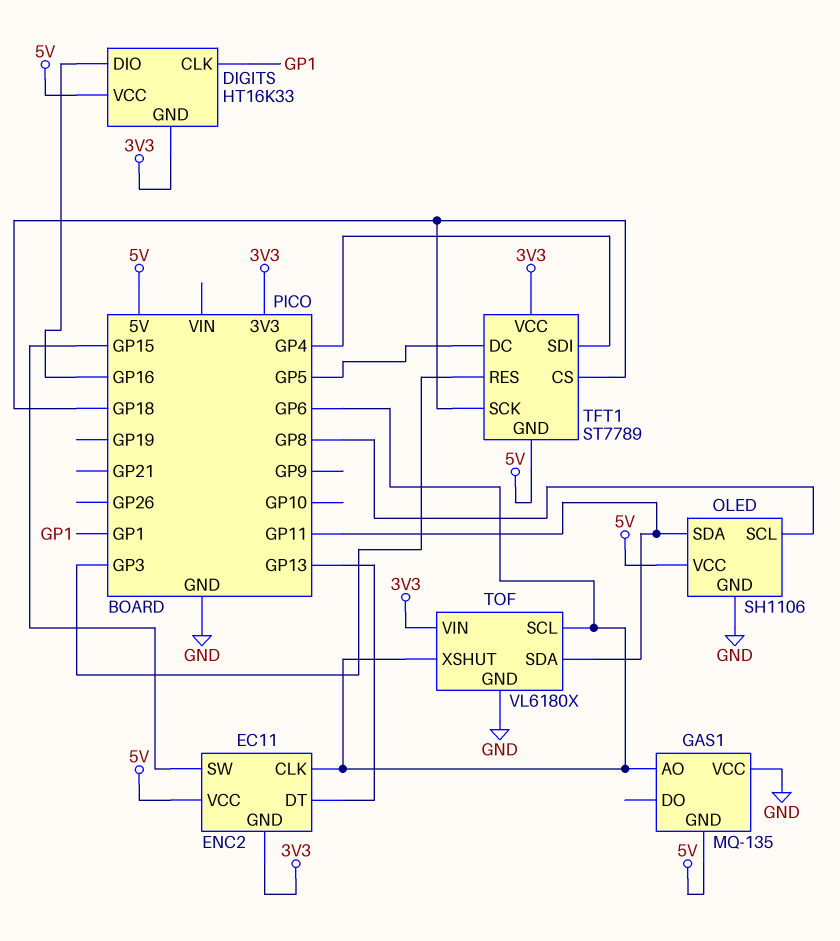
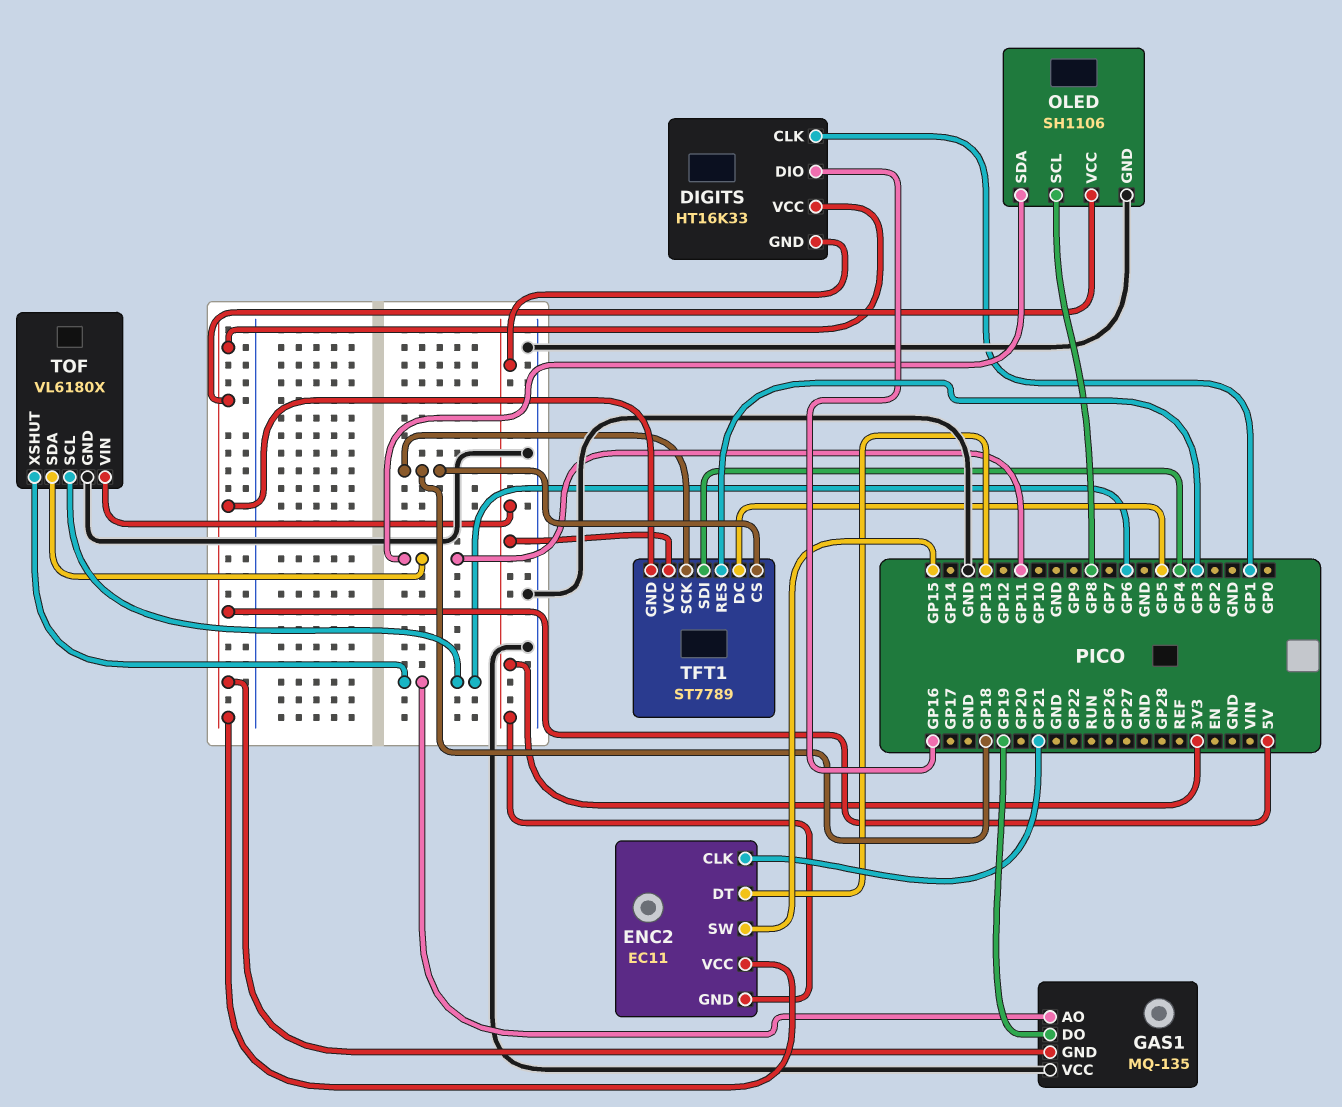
ENC2 pin CLK: GP6 -> GP21
GAS1 pin DO: none -> GP19

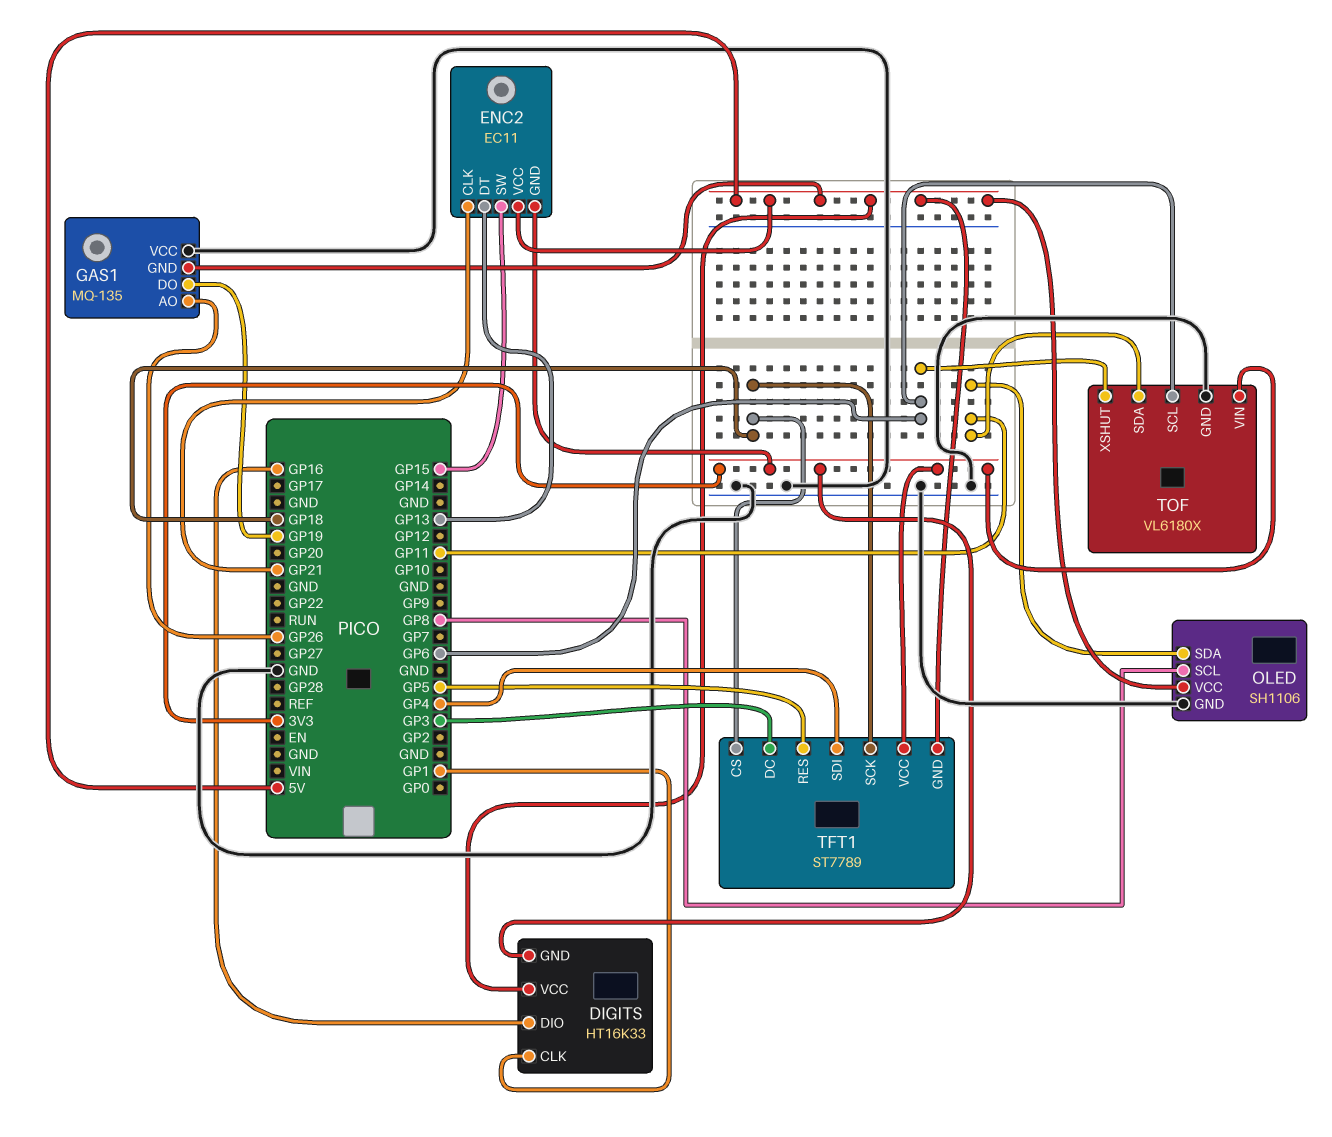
GAS1 pin AO: GP6 -> GP26
TFT1 pin DC: GP5 -> GP3
TFT1 pin RES: GP3 -> GP5

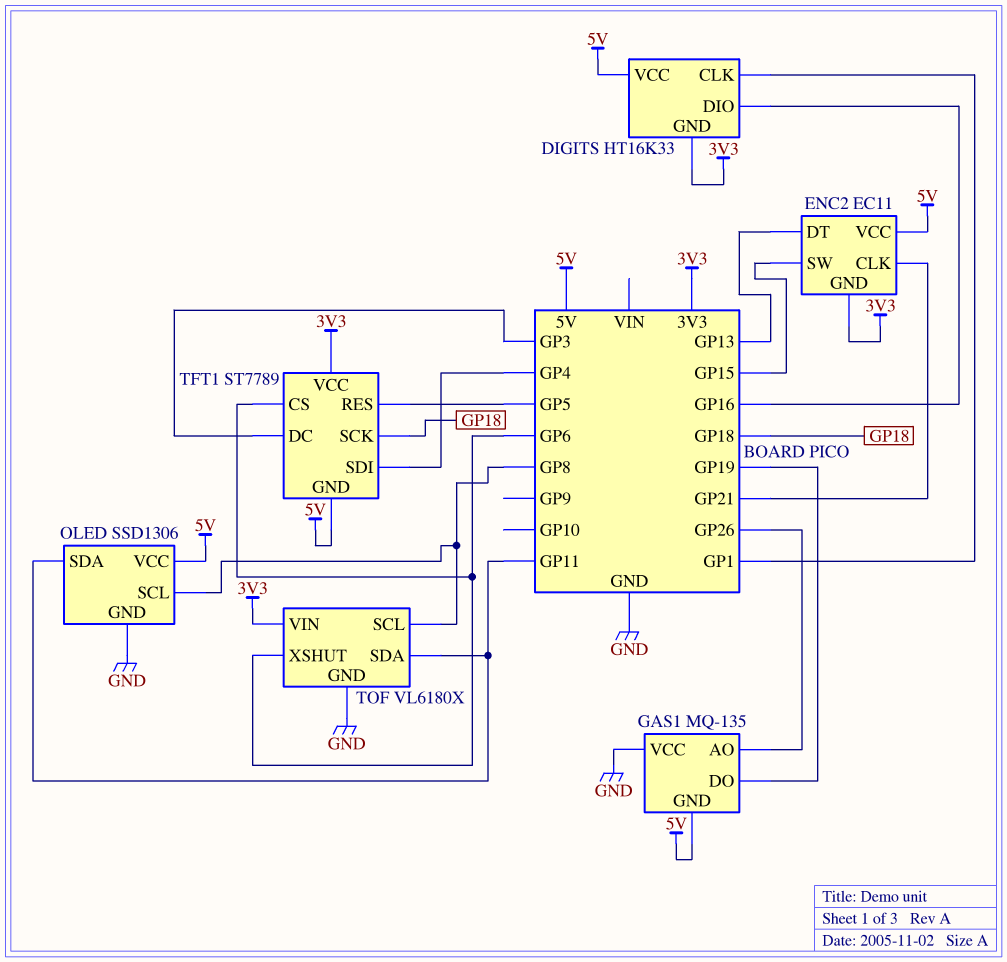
OLED: SH1106 -> SSD1306
TFT1 pin CS: GP18 -> GP6
TOF pin SCL: GP6 -> GP8

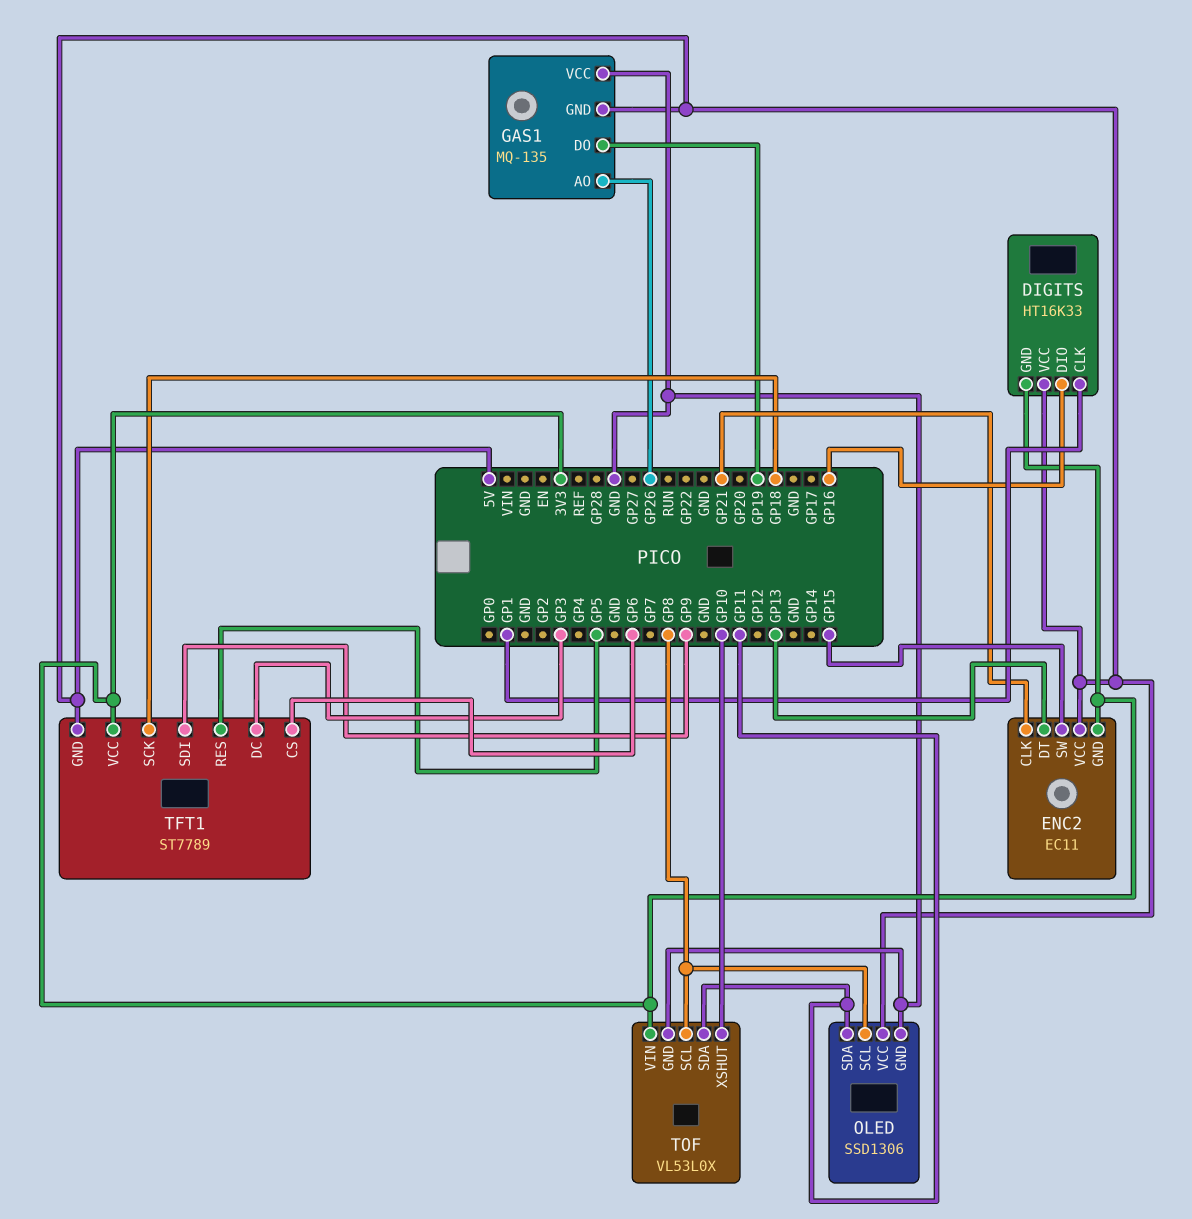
TFT1 pin SDI: GP4 -> GP9
TOF: VL6180X -> VL53L0X
TOF pin XSHUT: GP6 -> GP10

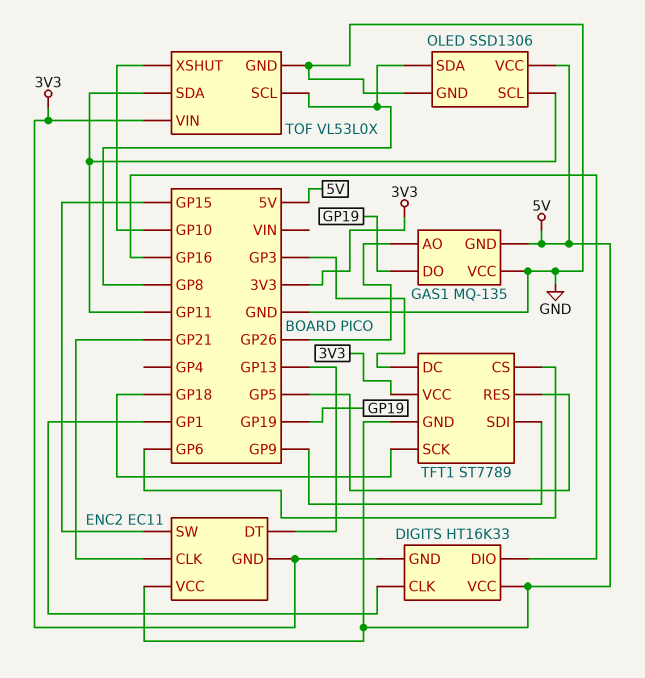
OLED pin SCL: GP8 -> GP11
OLED pin SDA: GP11 -> GP8

